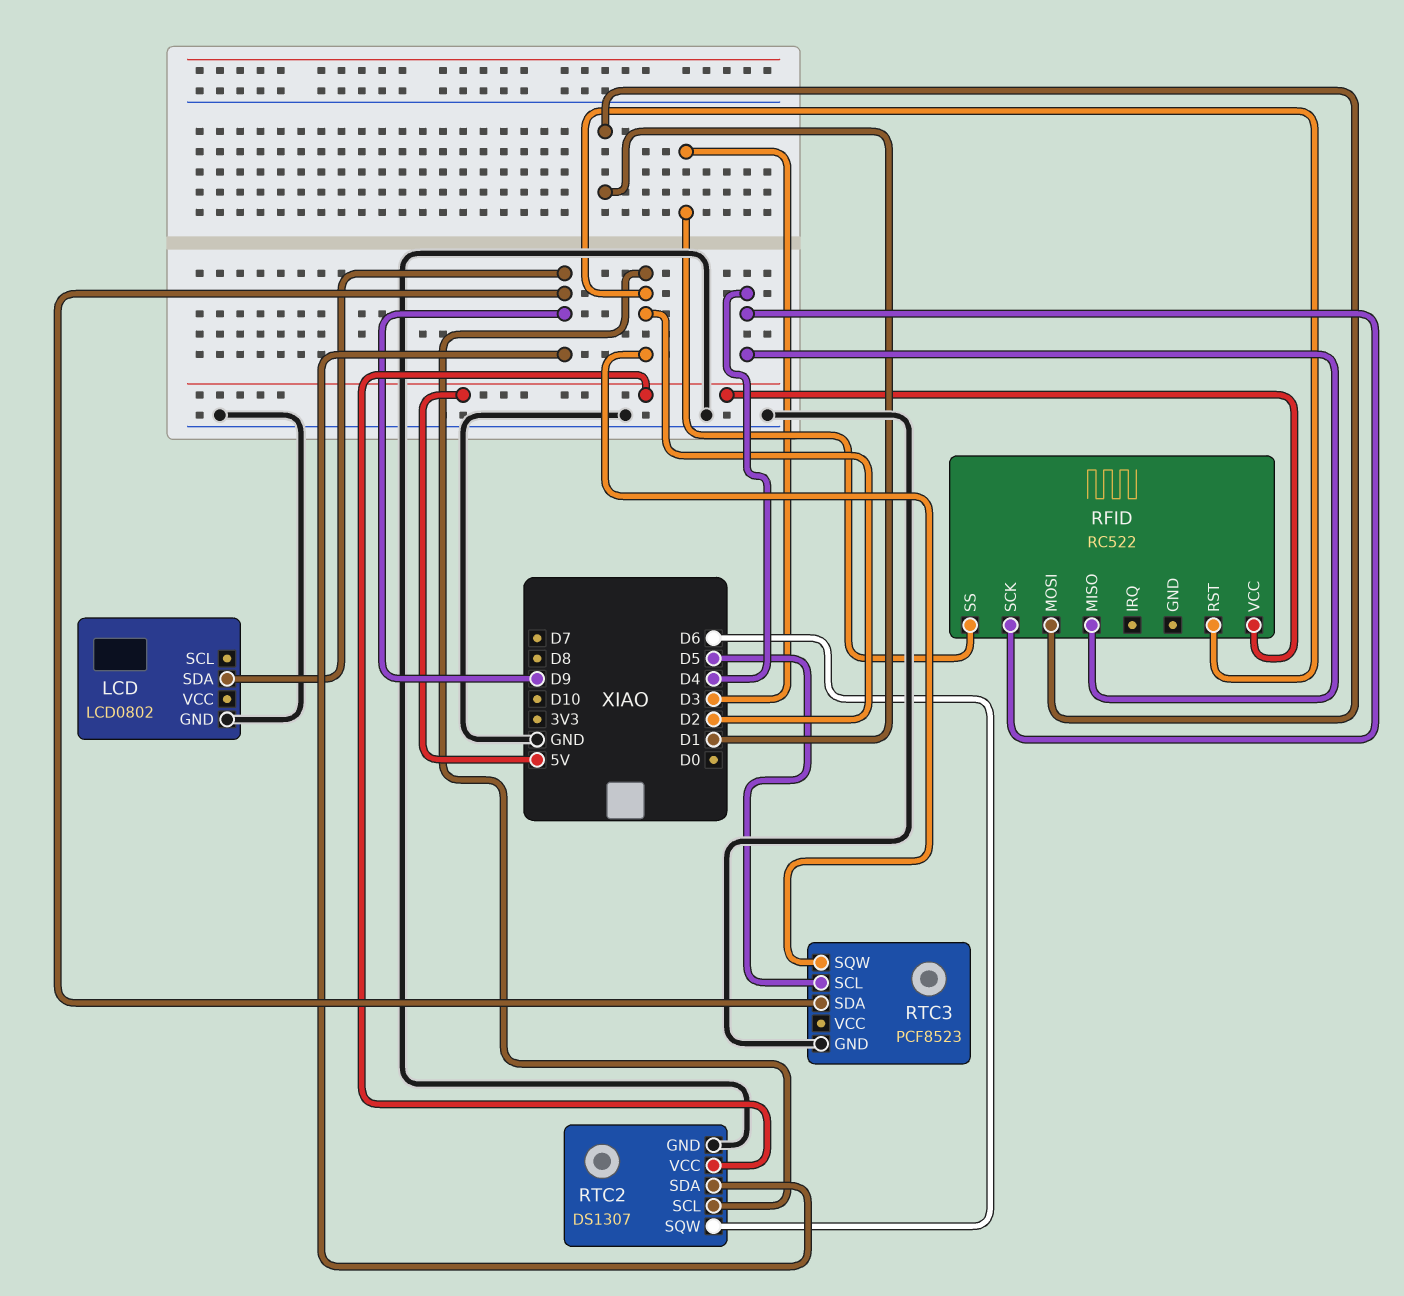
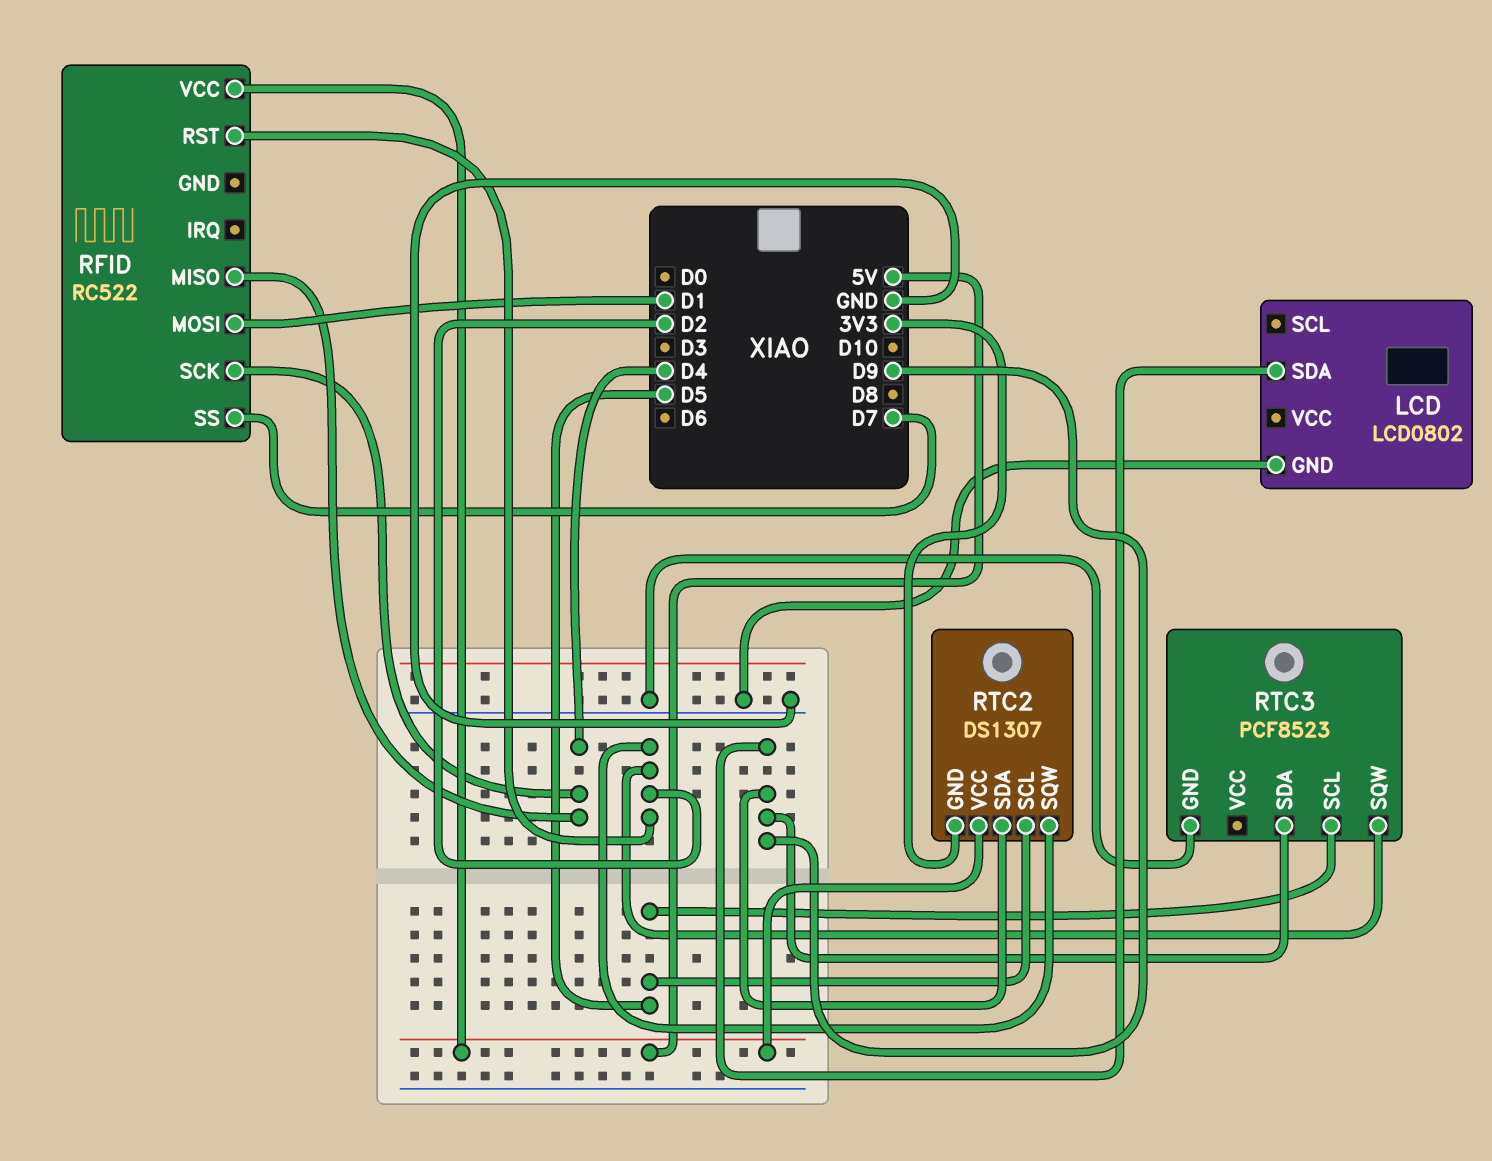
RFID pin SS: D3 -> D7
RTC2 pin GND: GND -> 3V3
RTC2 pin SCL: D2 -> D5
RTC2 pin SQW: D6 -> D2

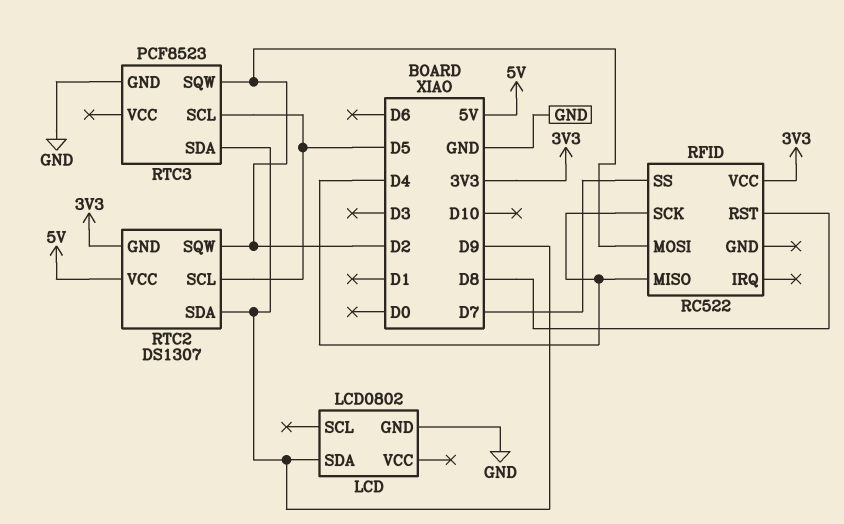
RFID pin MOSI: D1 -> D2
RFID pin RST: D2 -> D8
RFID pin VCC: 5V -> 3V3

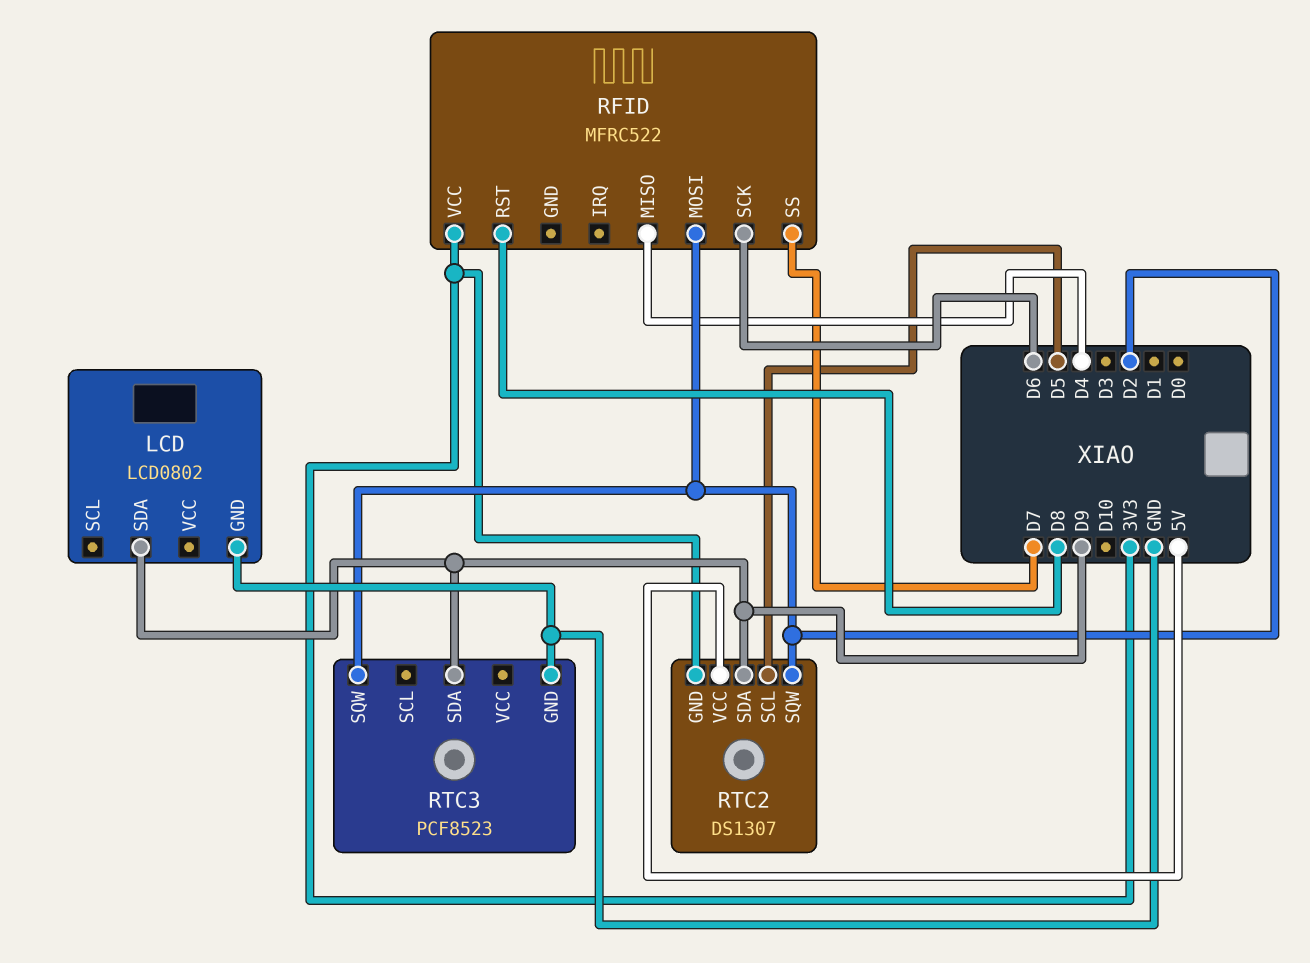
RFID: RC522 -> MFRC522
RFID pin SCK: D4 -> D6
RTC3 pin SCL: D5 -> none

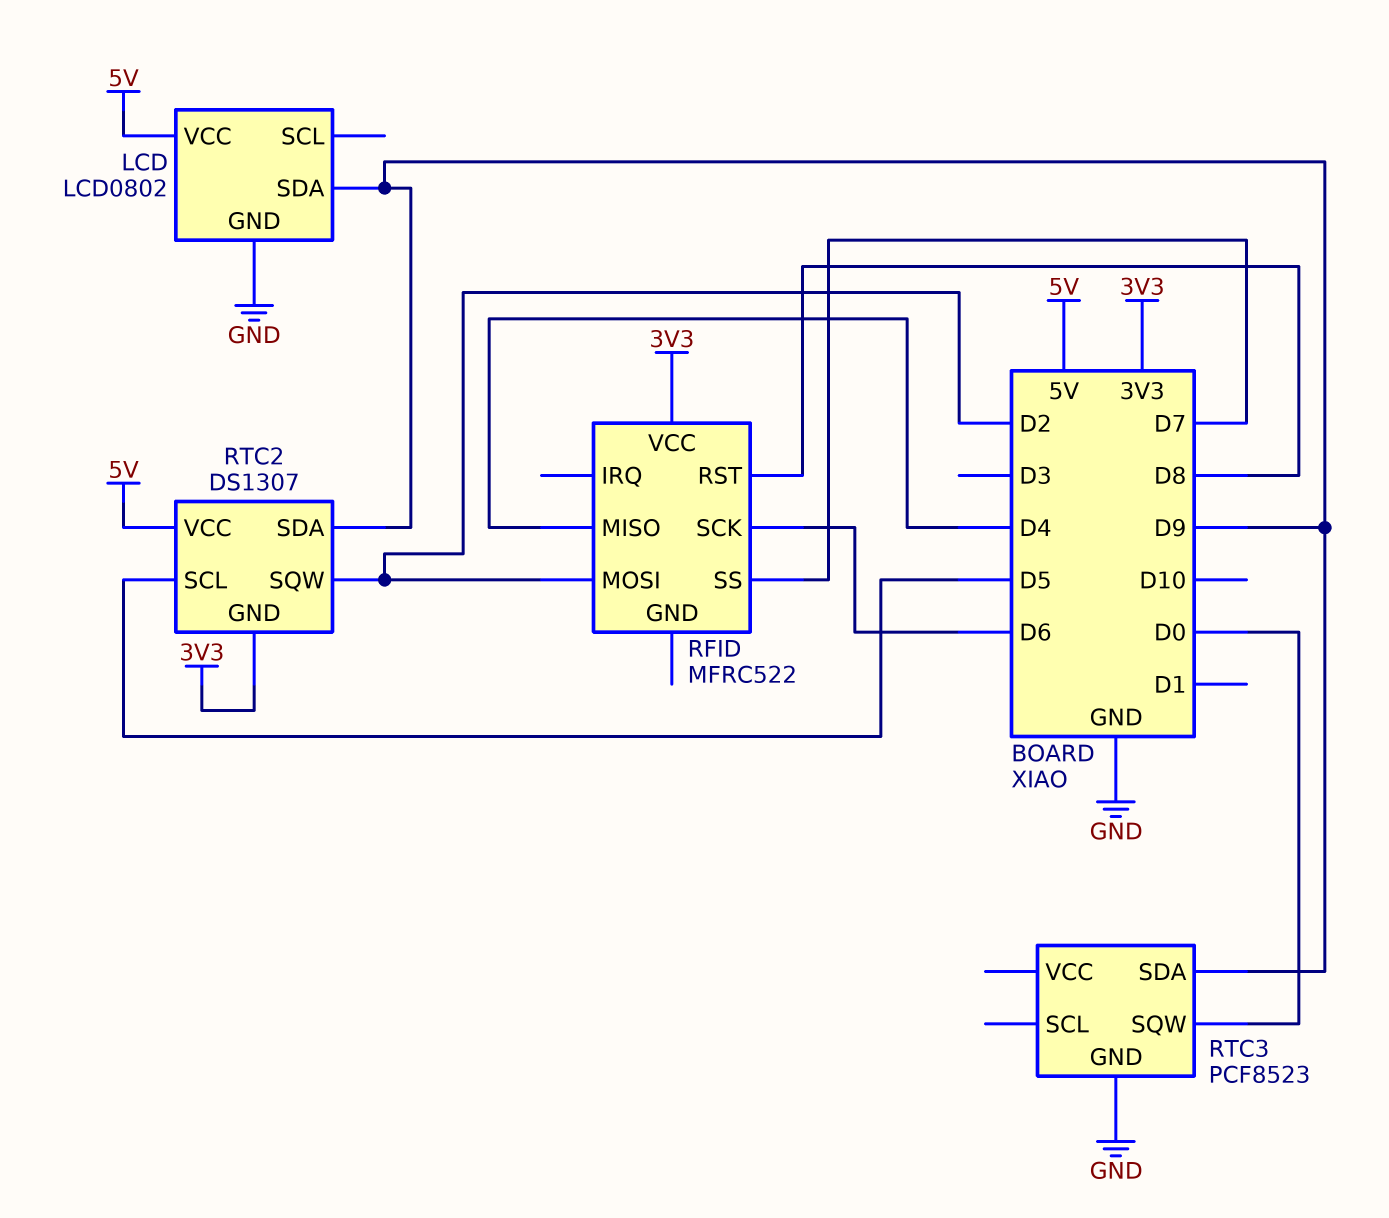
LCD pin VCC: none -> 5V
RTC3 pin SQW: D2 -> D0

